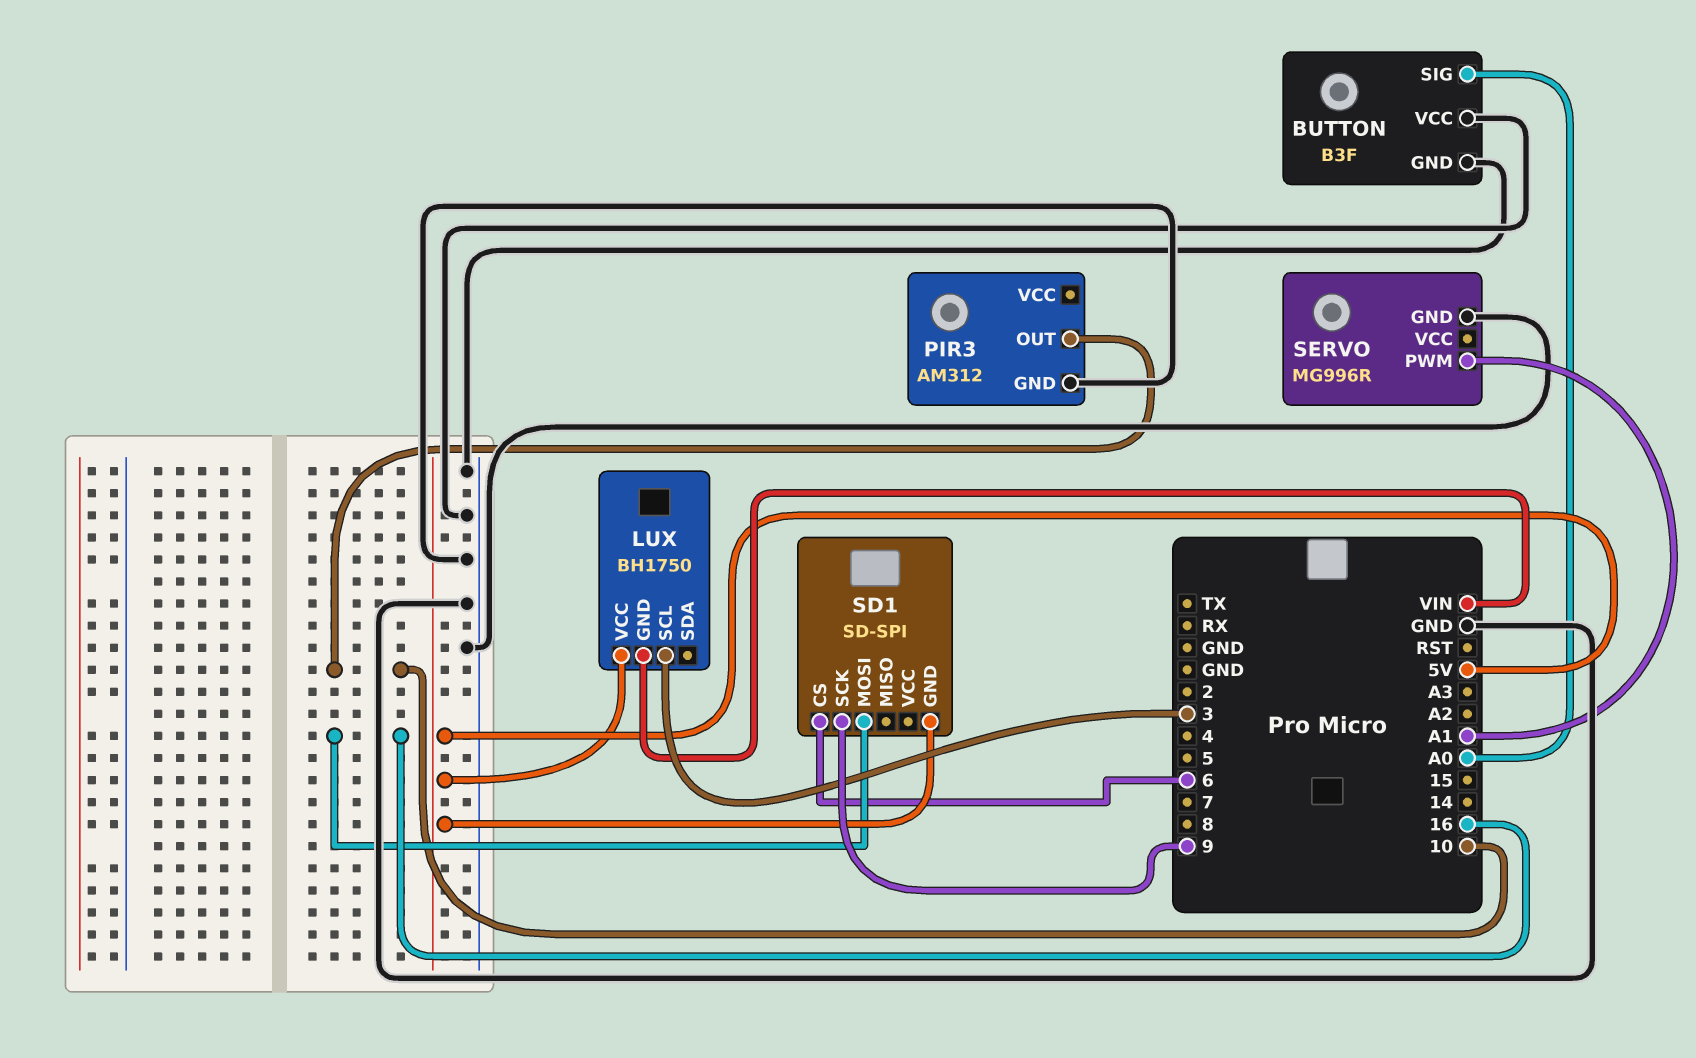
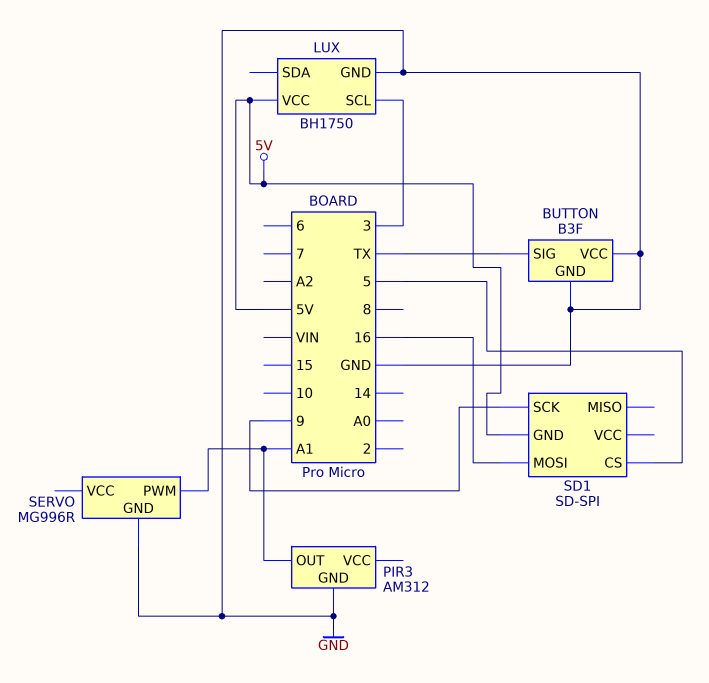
BUTTON pin SIG: A0 -> TX
LUX pin GND: VIN -> GND
PIR3 pin OUT: 10 -> A1
SD1 pin CS: 6 -> 5

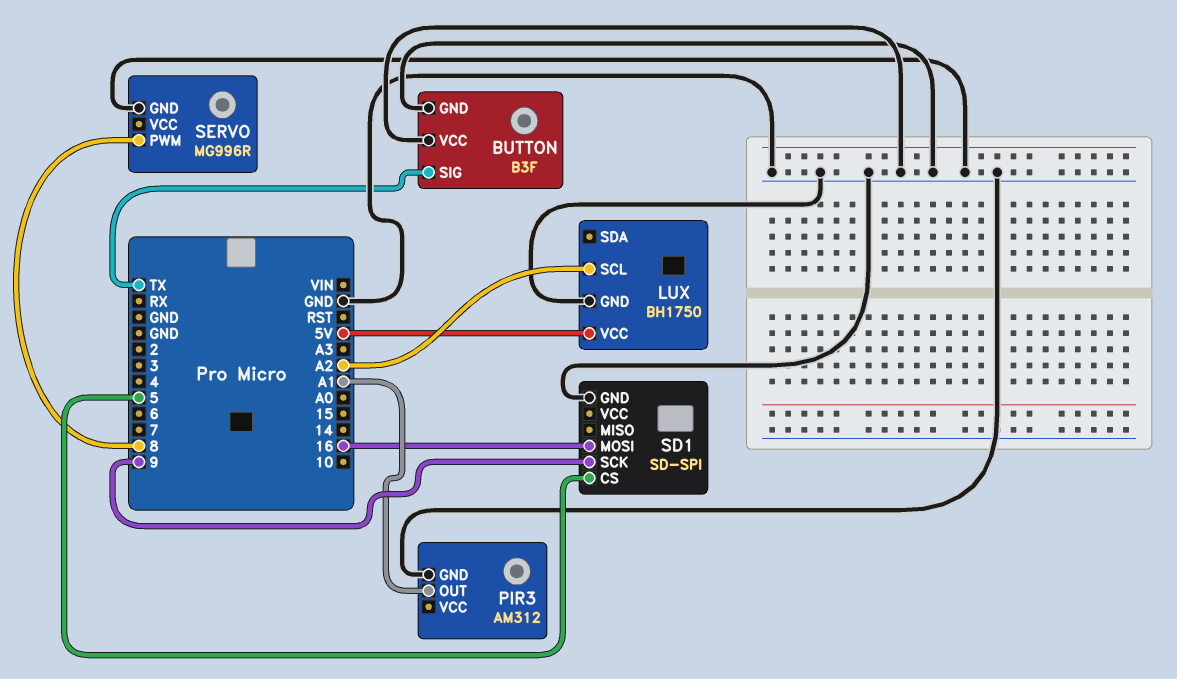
LUX pin SCL: 3 -> A2
SD1 pin GND: 5V -> GND
SERVO pin PWM: A1 -> 8

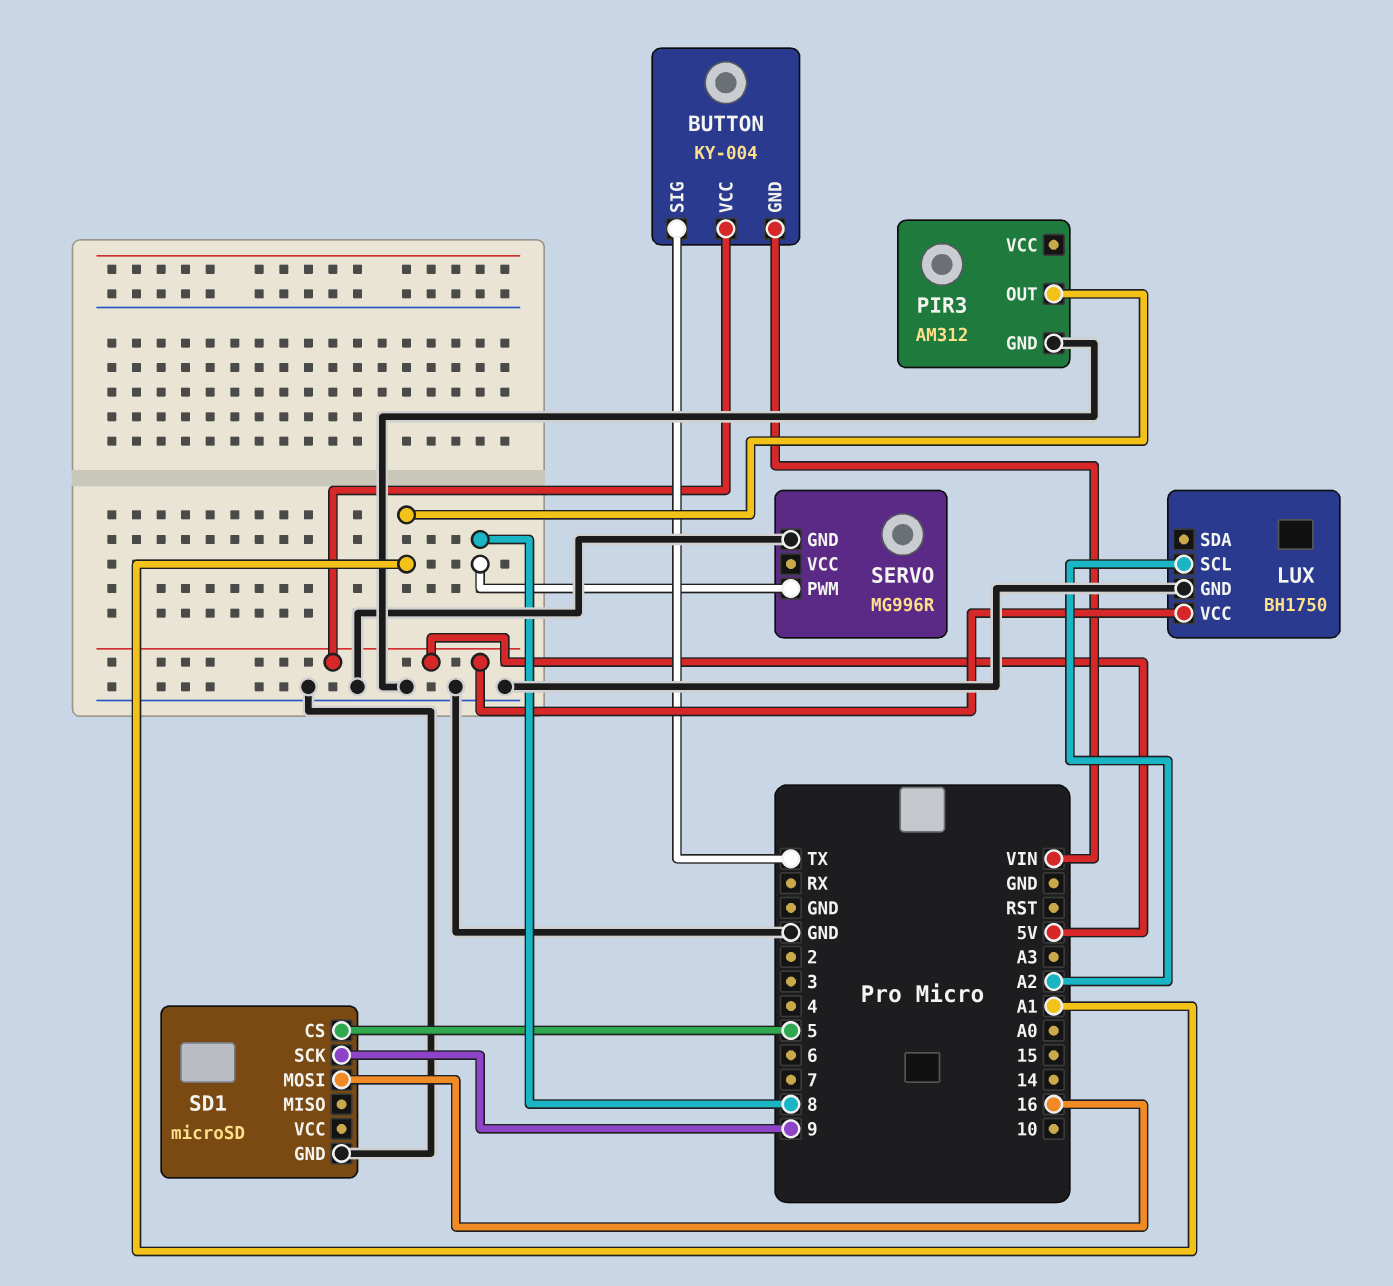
BUTTON: B3F -> KY-004
BUTTON pin GND: GND -> VIN
BUTTON pin VCC: GND -> 5V
SD1: SD-SPI -> microSD

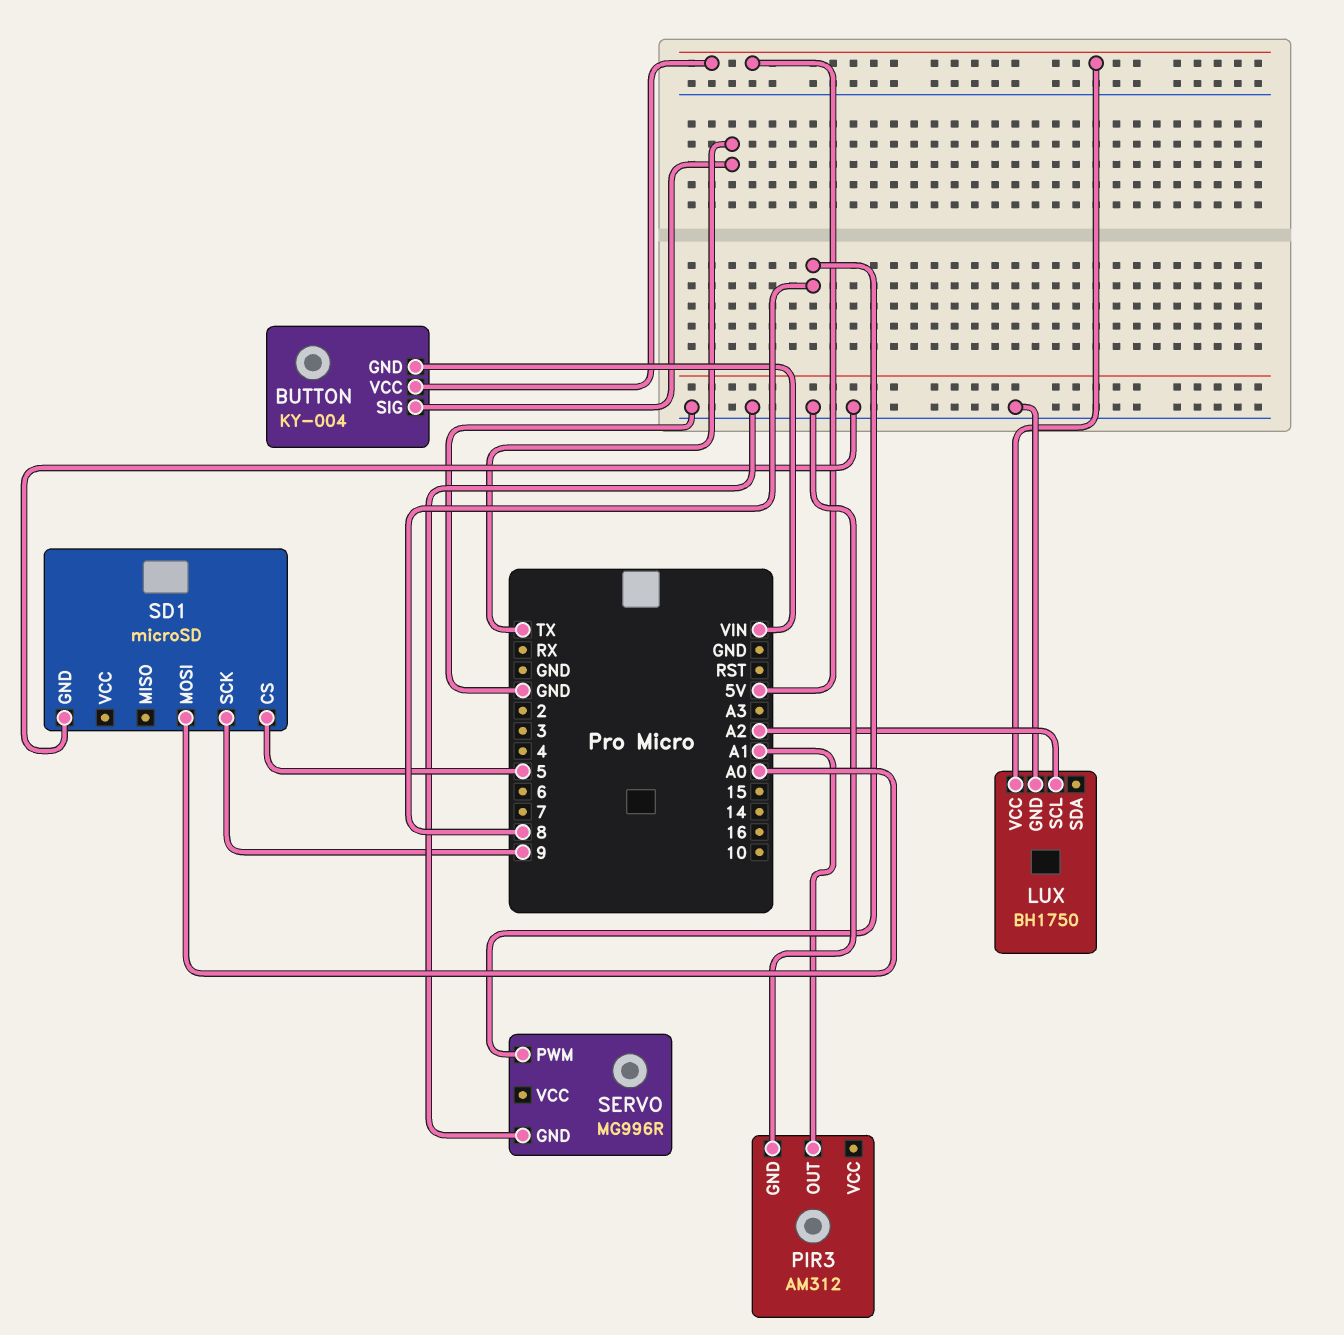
SD1 pin MOSI: 16 -> A0

